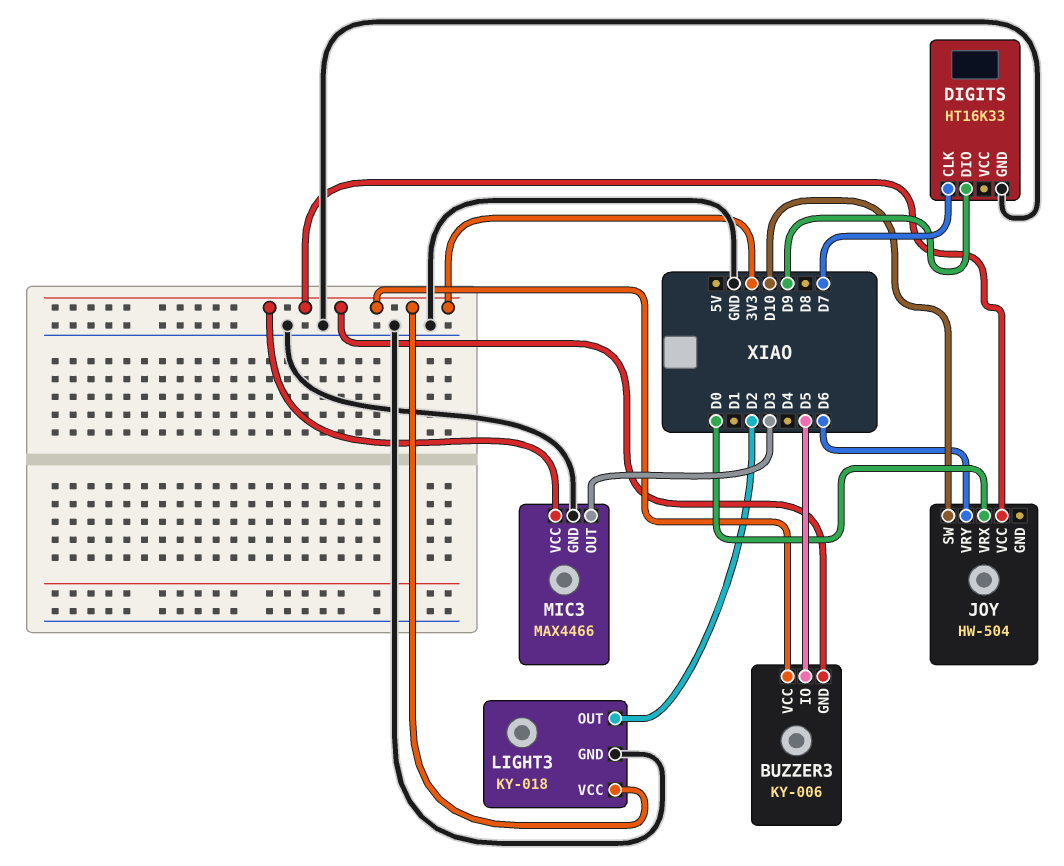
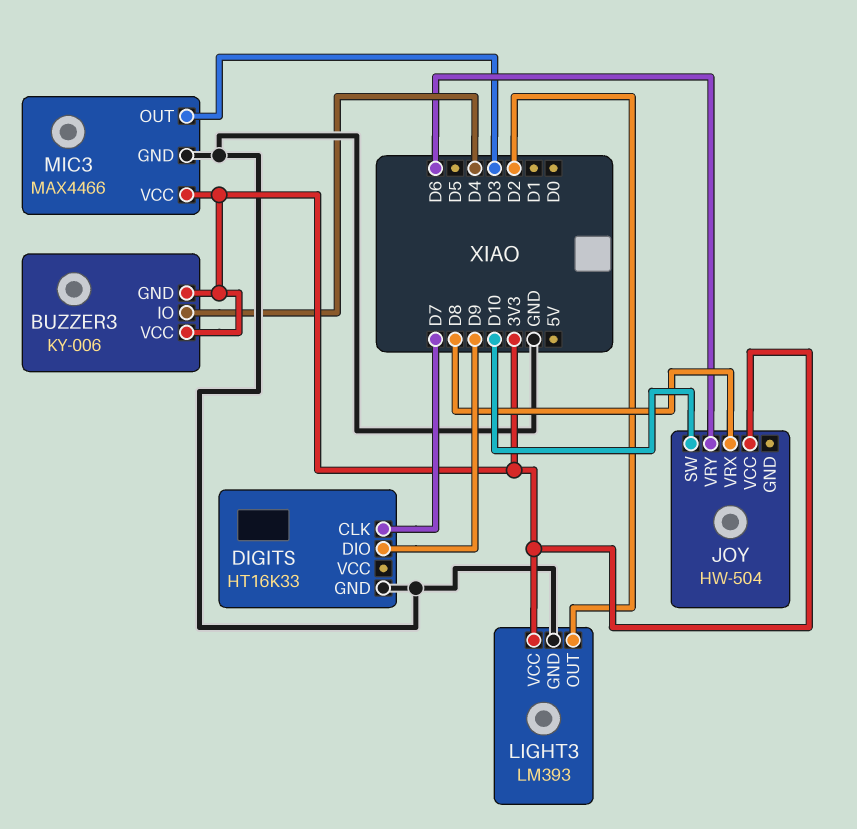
BUZZER3 pin IO: D5 -> D4
JOY pin VRX: D0 -> D8
LIGHT3: KY-018 -> LM393

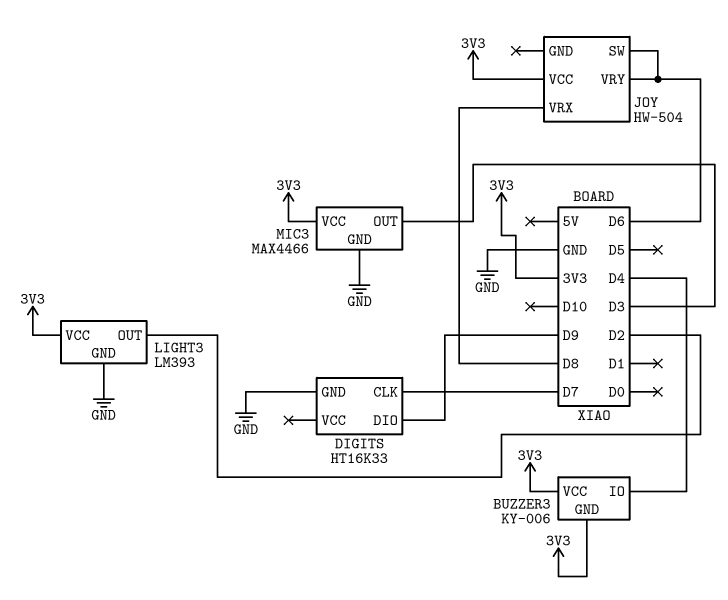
JOY pin SW: D10 -> D6

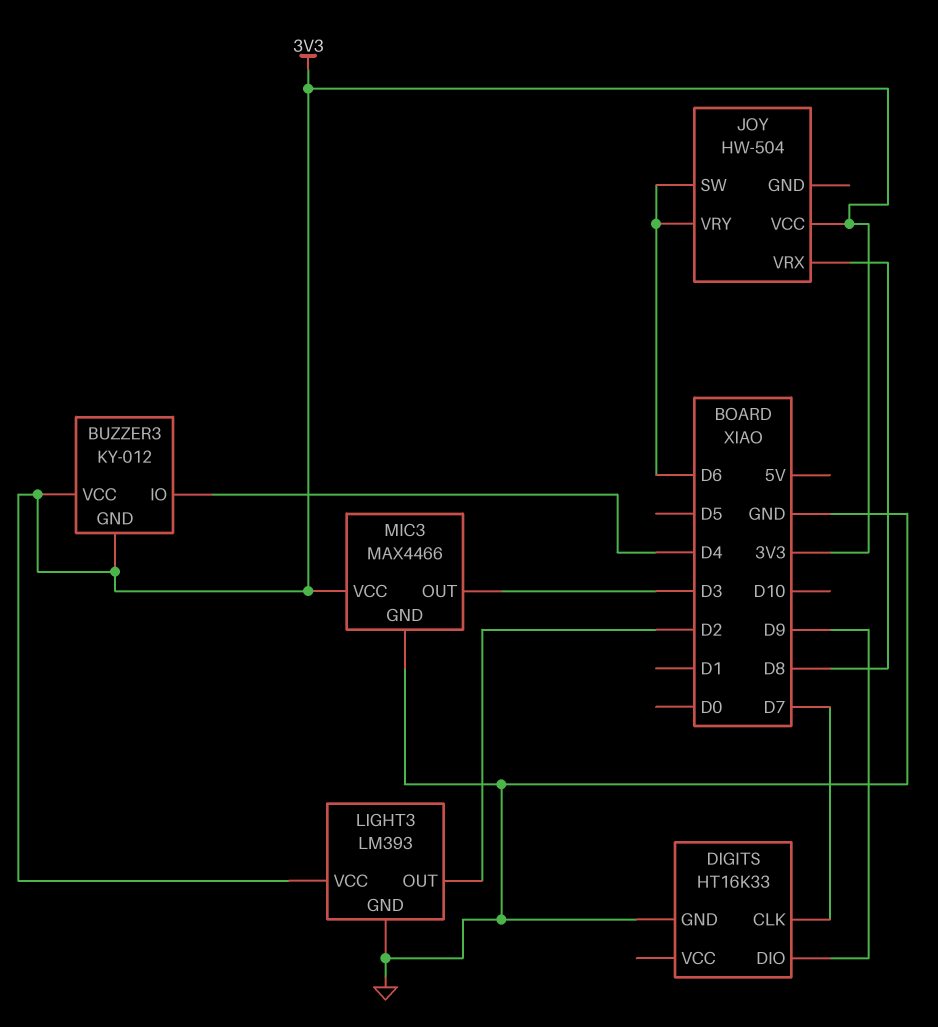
BUZZER3: KY-006 -> KY-012

